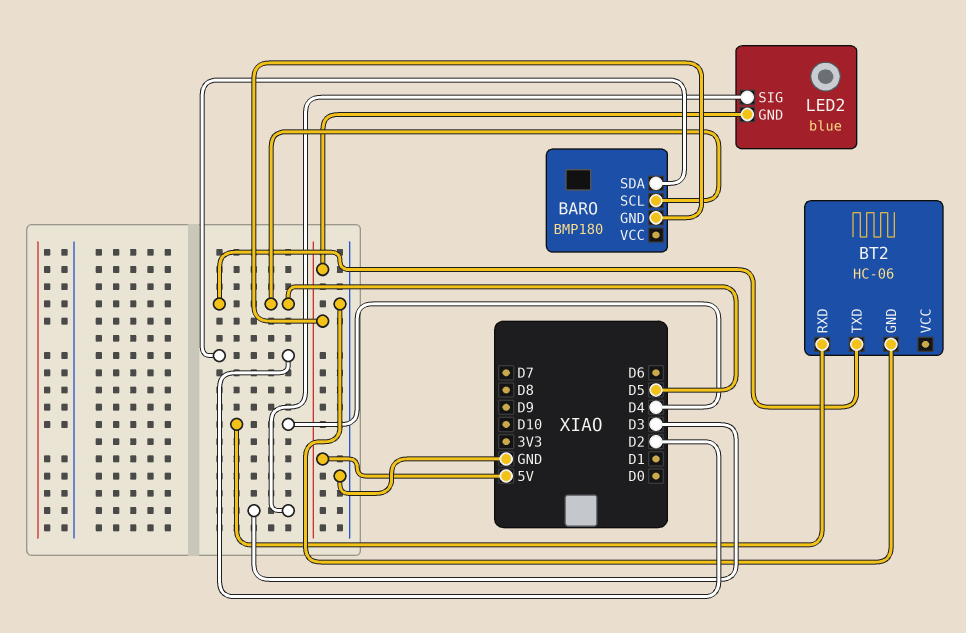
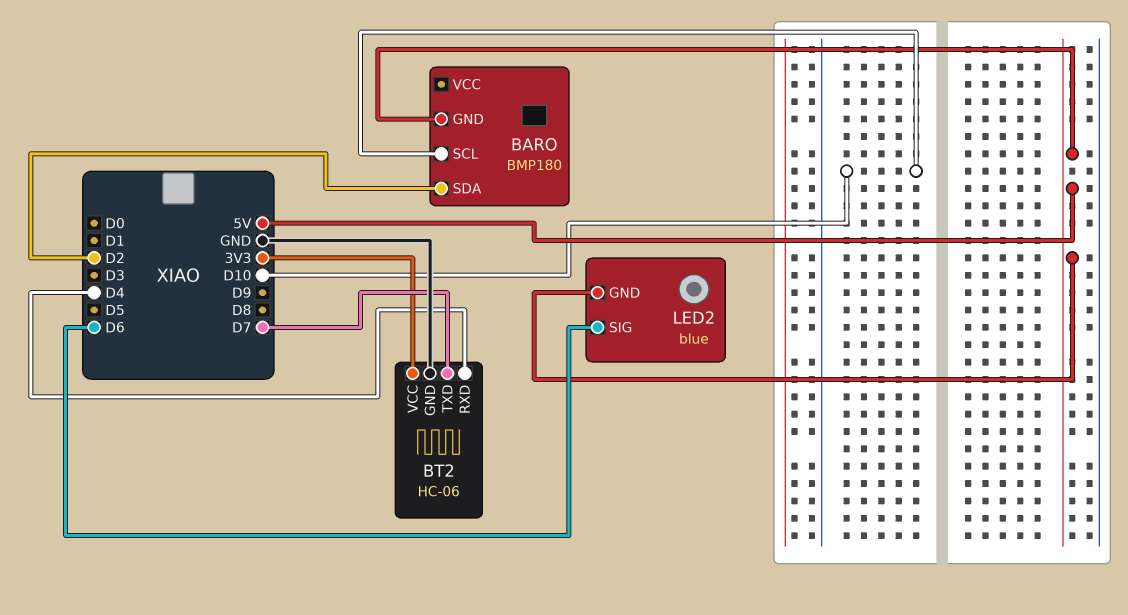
BARO pin SCL: D5 -> D10
BT2 pin TXD: D5 -> D7
BT2 pin VCC: none -> 3V3
LED2 pin SIG: D3 -> D6

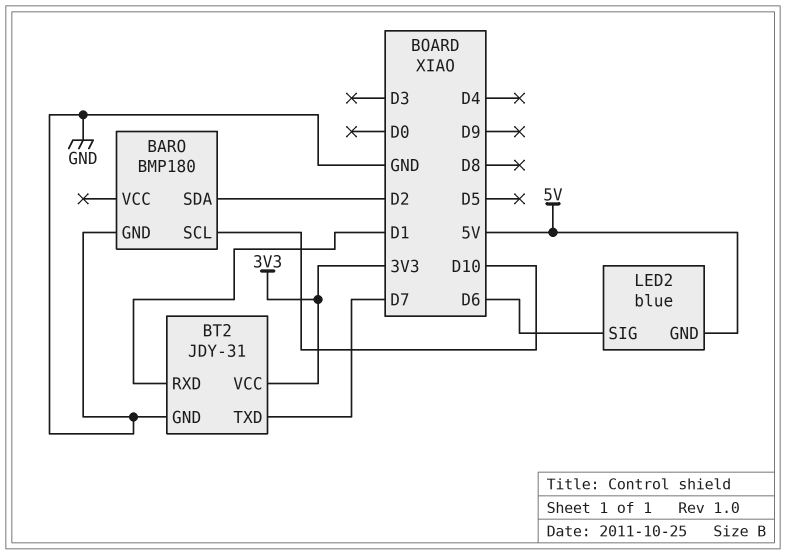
BARO pin GND: 5V -> GND
BT2: HC-06 -> JDY-31
BT2 pin RXD: D4 -> D1

